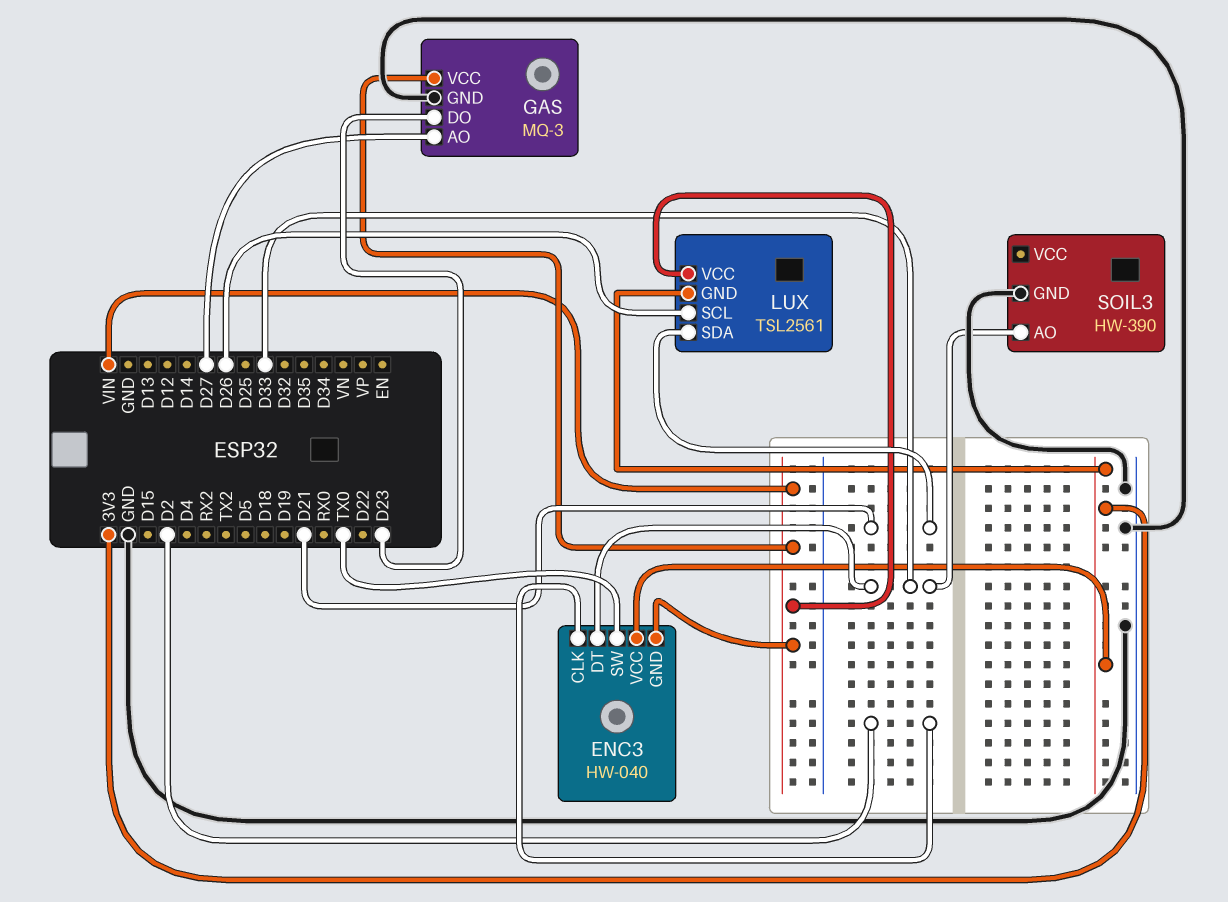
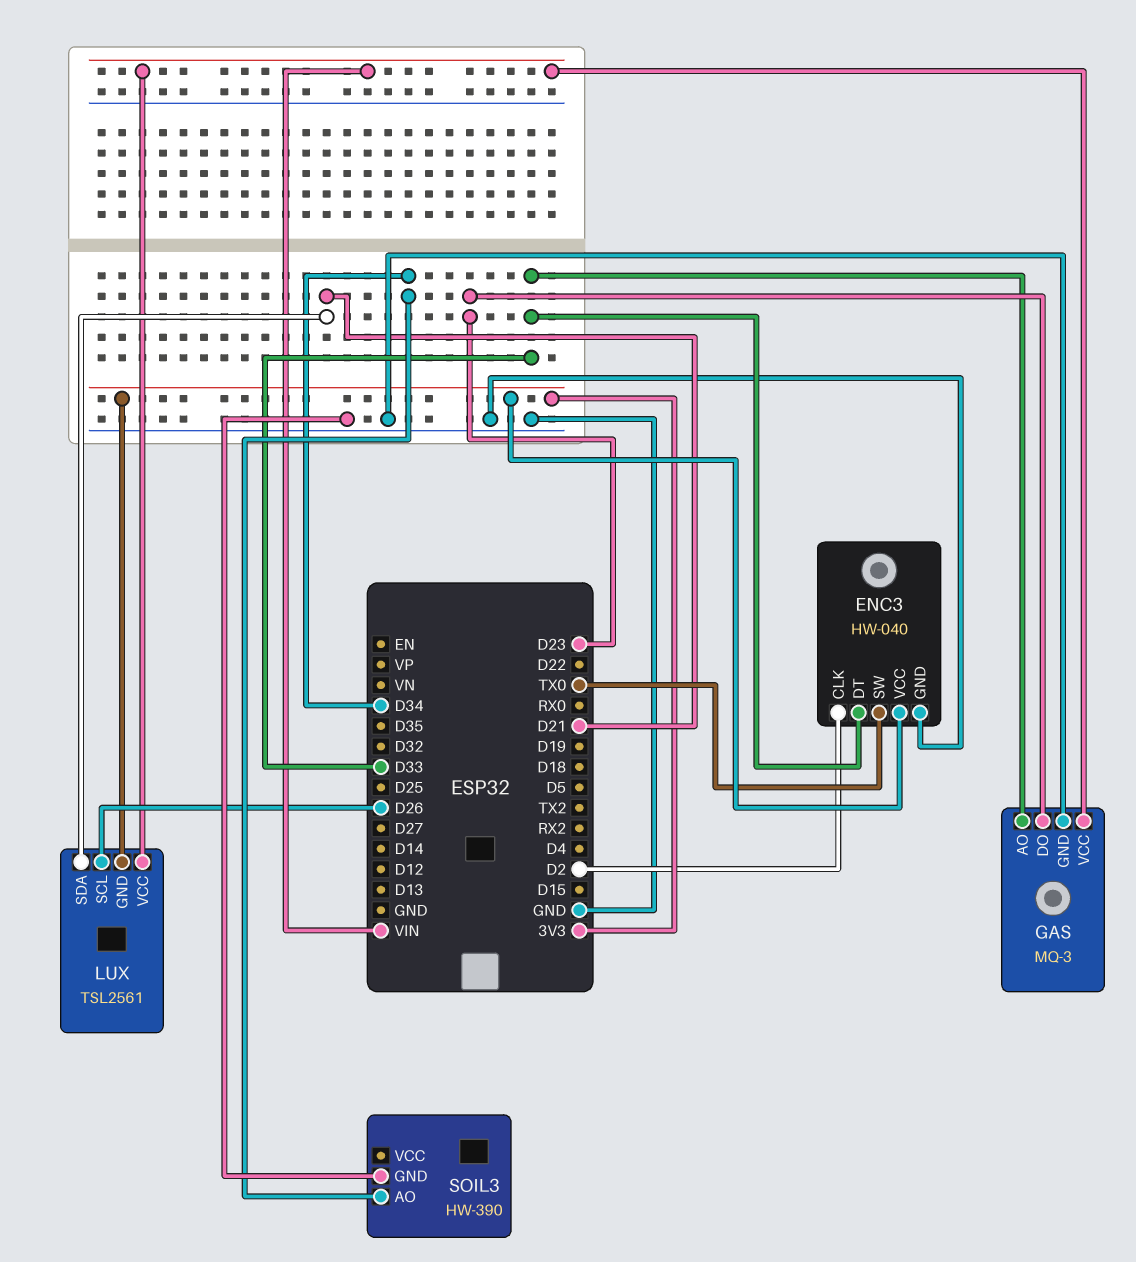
ENC3 pin GND: VIN -> GND
GAS pin AO: D27 -> D33
SOIL3 pin AO: D33 -> D34

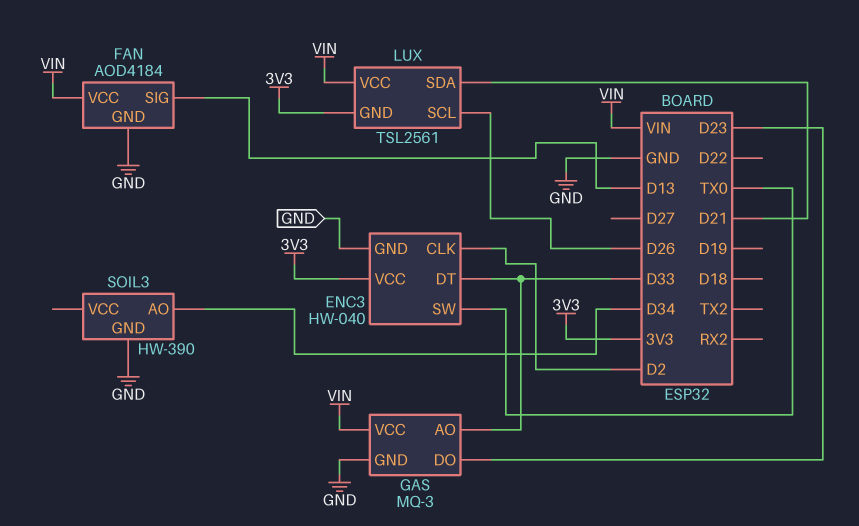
FAN: none -> AOD4184
FAN pin GND: none -> GND
FAN pin SIG: none -> D13
FAN pin VCC: none -> VIN

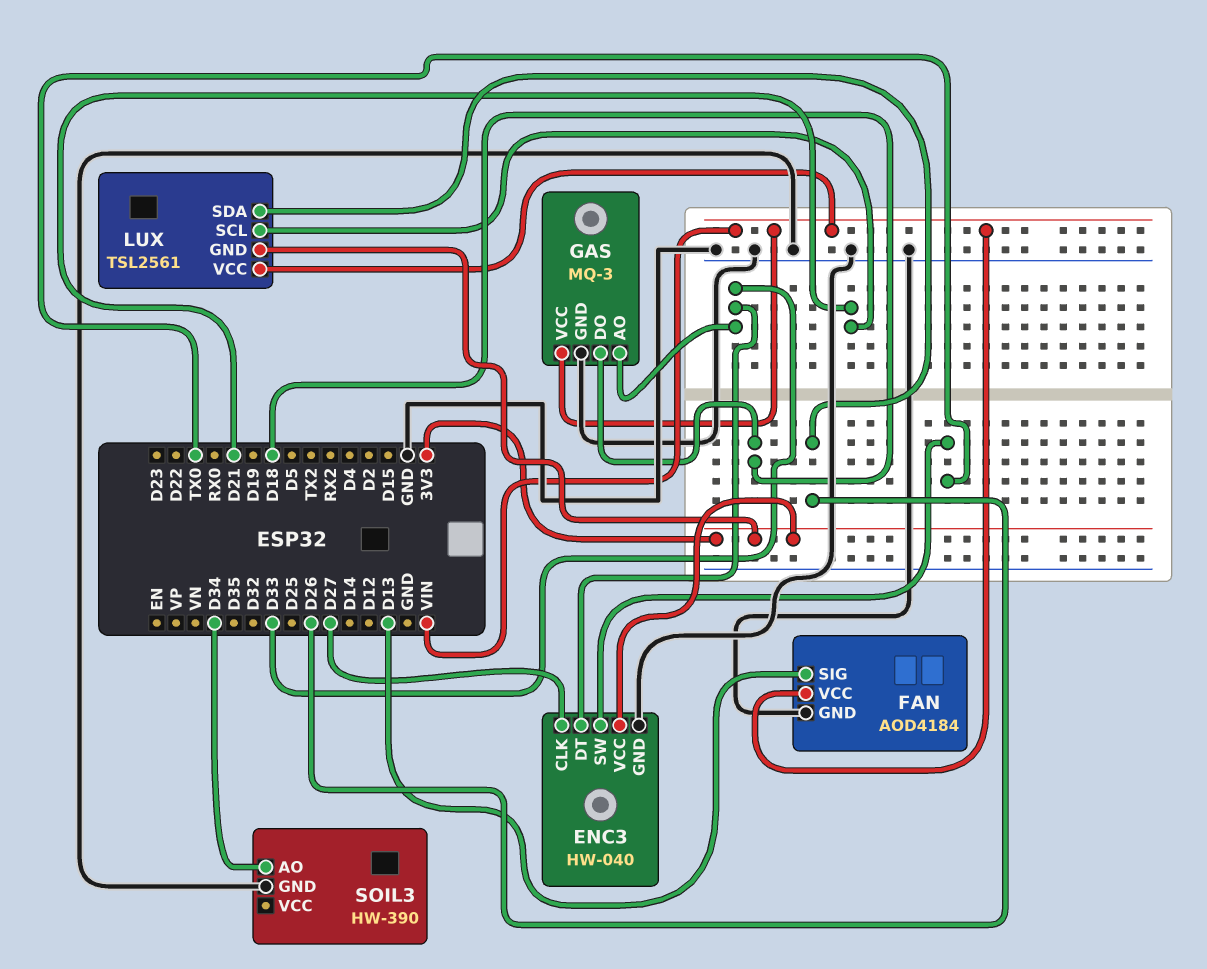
ENC3 pin CLK: D2 -> D27
GAS pin DO: D23 -> D18
LUX pin SCL: D26 -> D21
LUX pin SDA: D21 -> D26

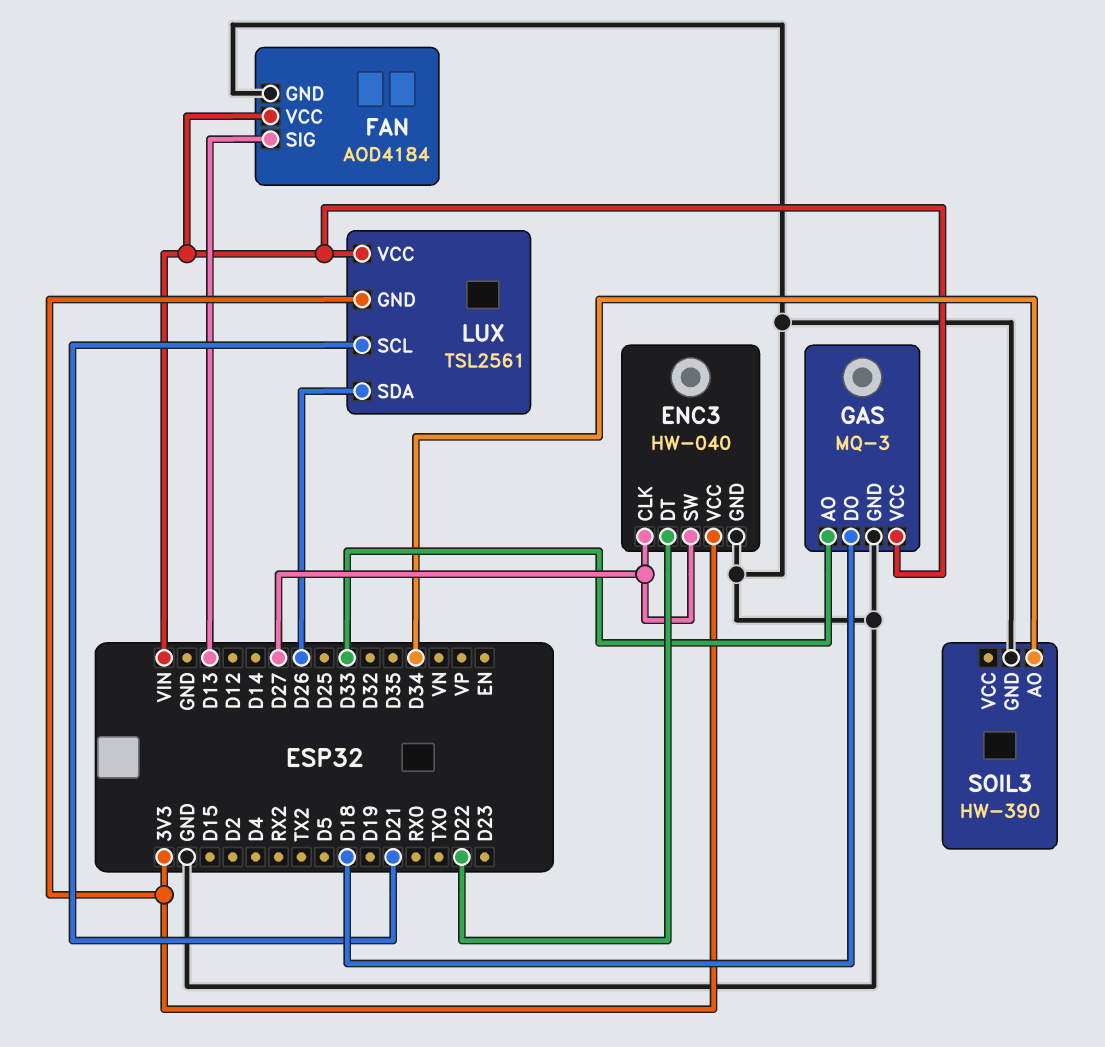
ENC3 pin DT: D33 -> D22
ENC3 pin SW: TX0 -> D27

